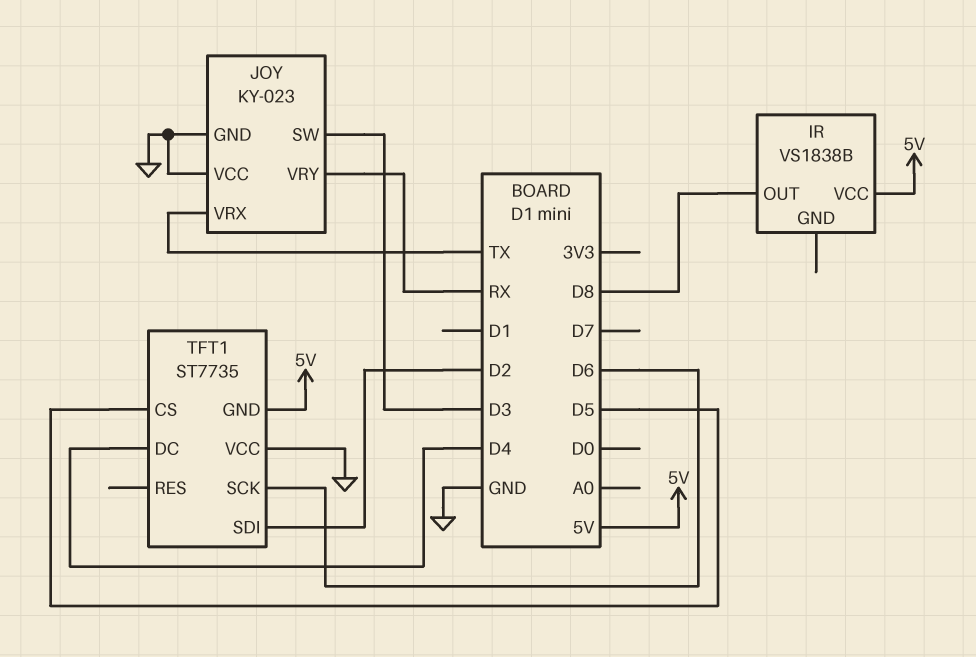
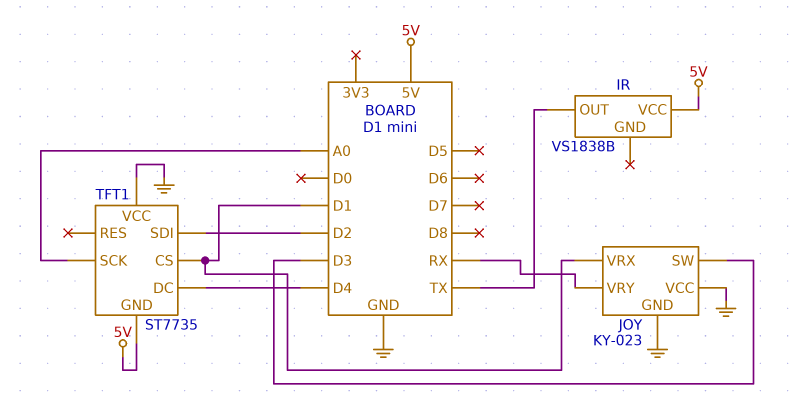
IR pin OUT: D8 -> TX
JOY pin VRX: TX -> D1
TFT1 pin CS: D5 -> D1
TFT1 pin SCK: D6 -> A0

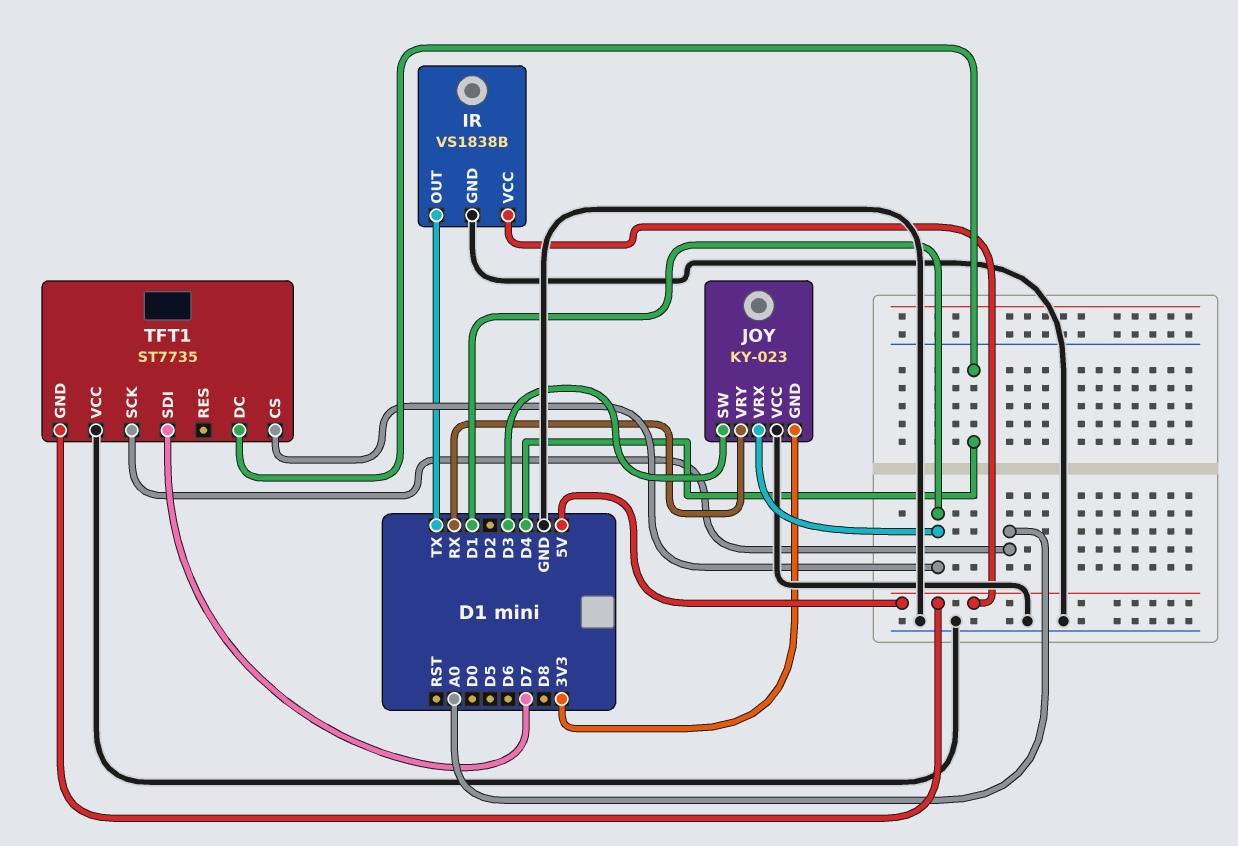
IR pin GND: none -> GND
JOY pin GND: GND -> 3V3
TFT1 pin SDI: D2 -> D7

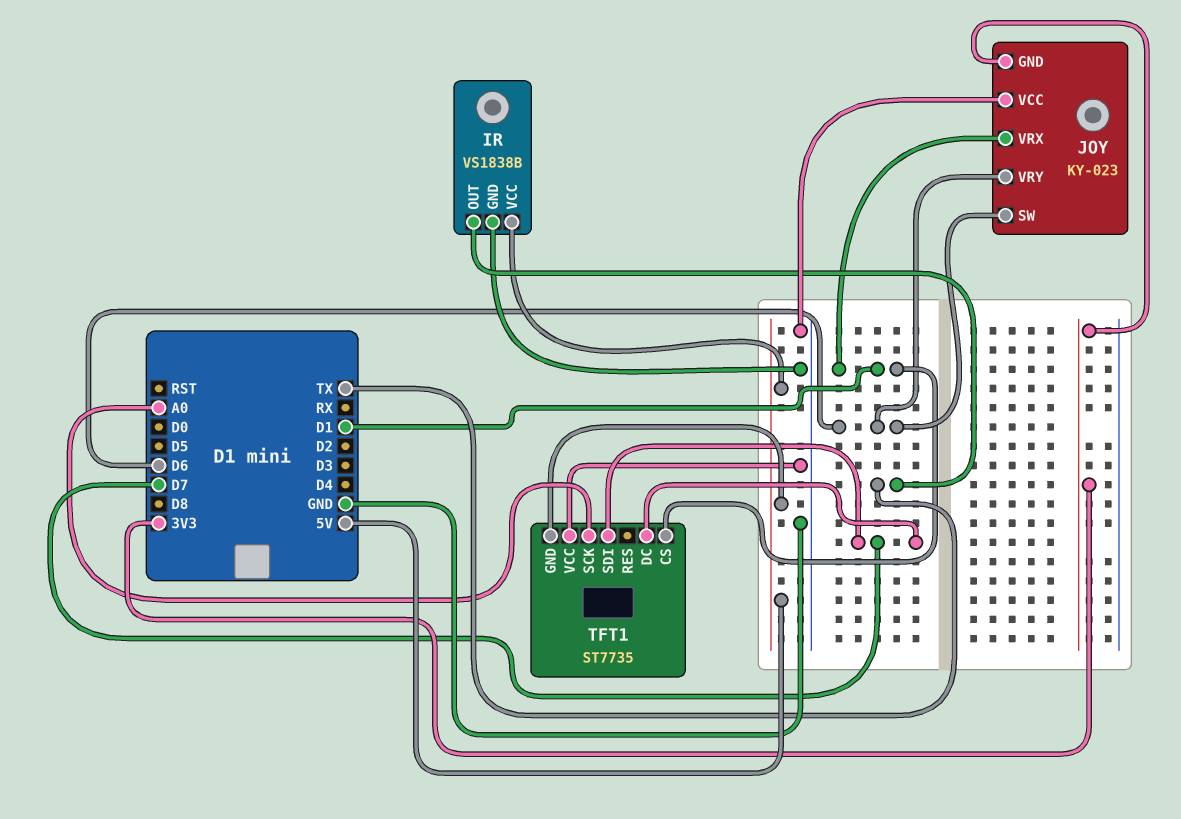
JOY pin SW: D3 -> D6
JOY pin VRY: RX -> D6
TFT1 pin DC: D4 -> D7

